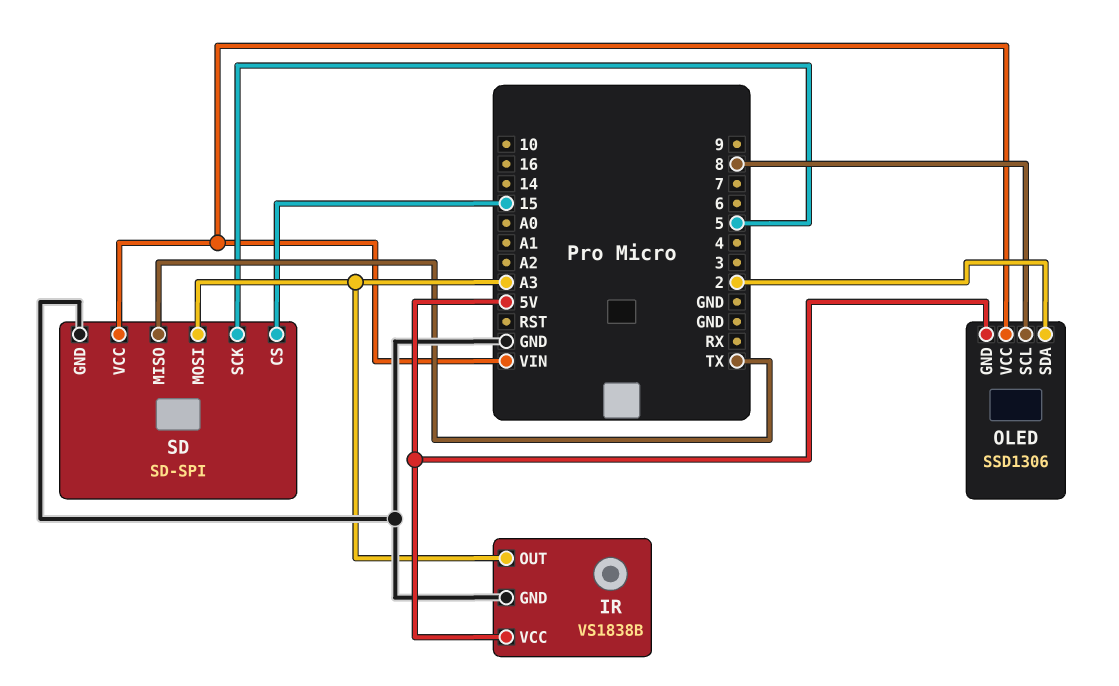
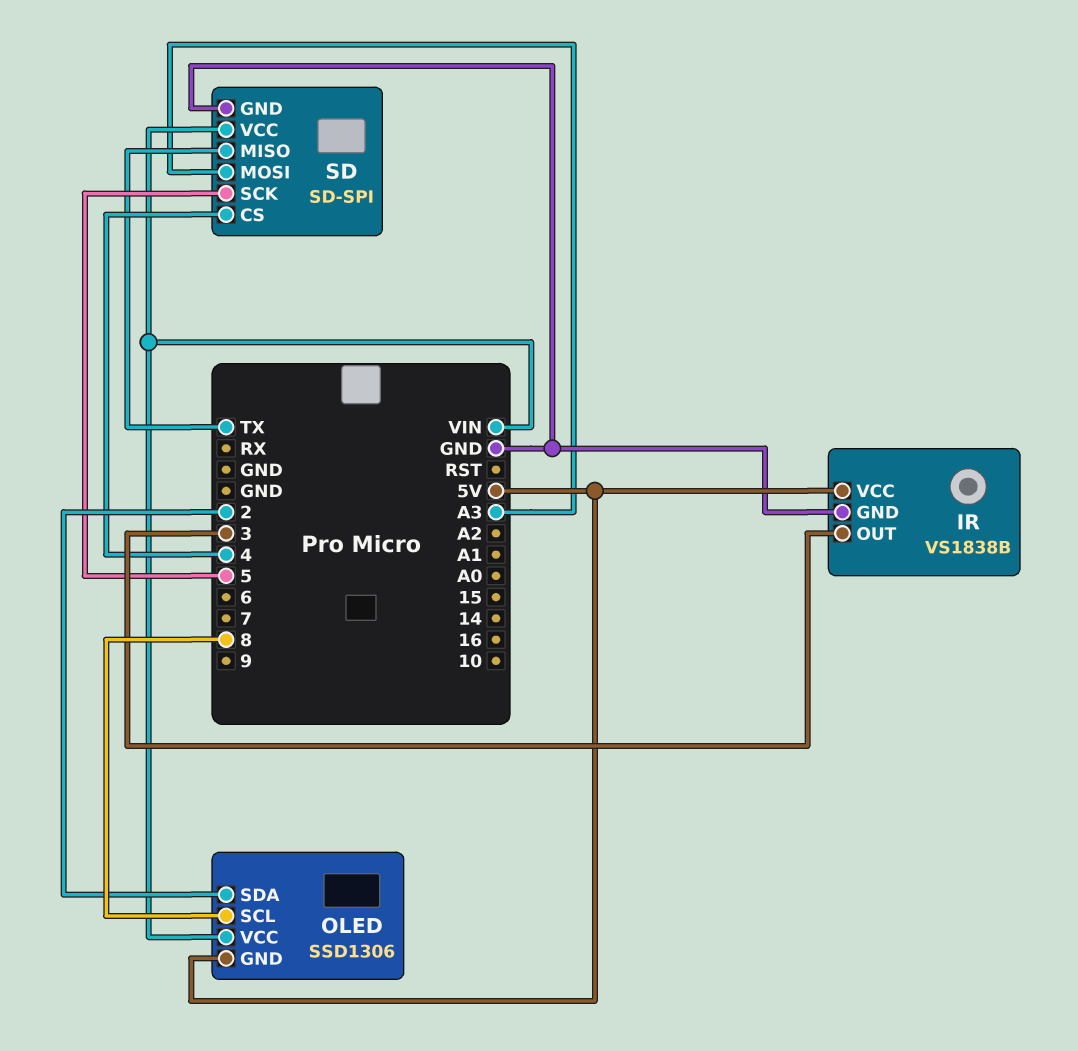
IR pin OUT: A3 -> 3
SD pin CS: 15 -> 4

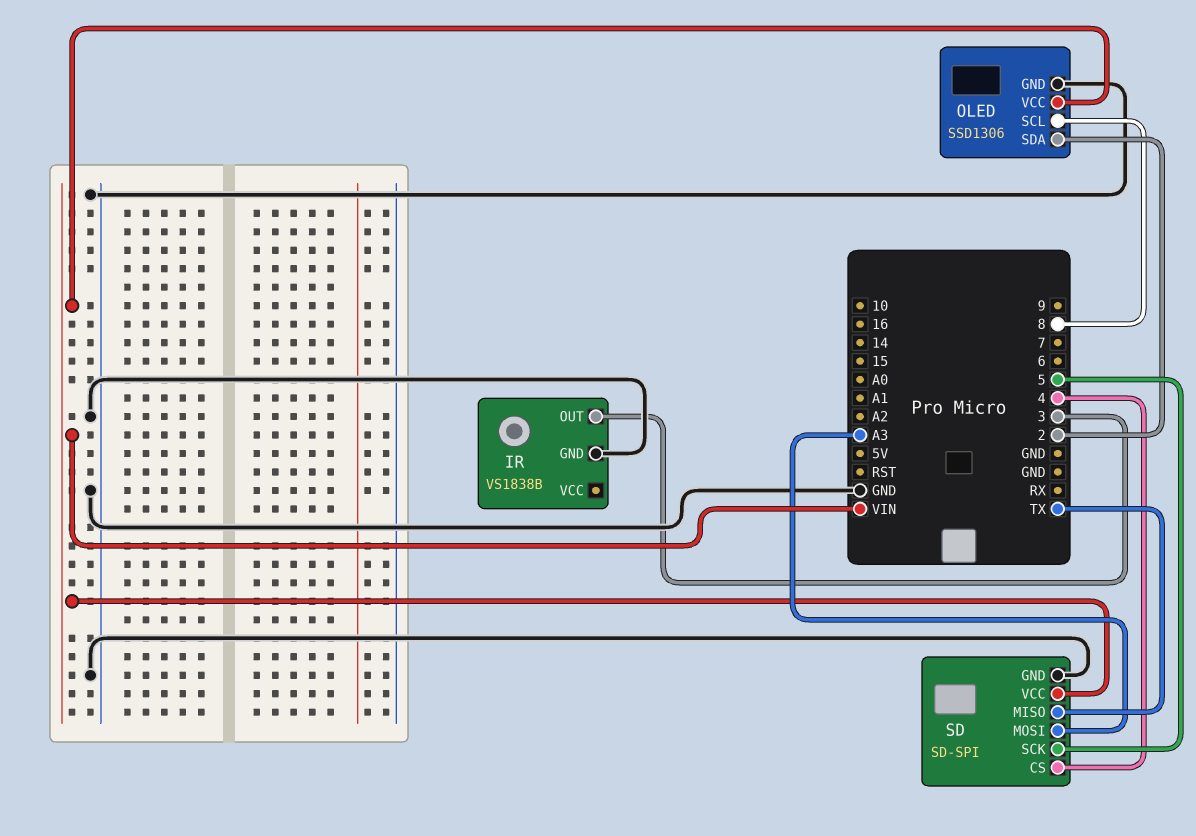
IR pin VCC: 5V -> none
OLED pin GND: 5V -> GND

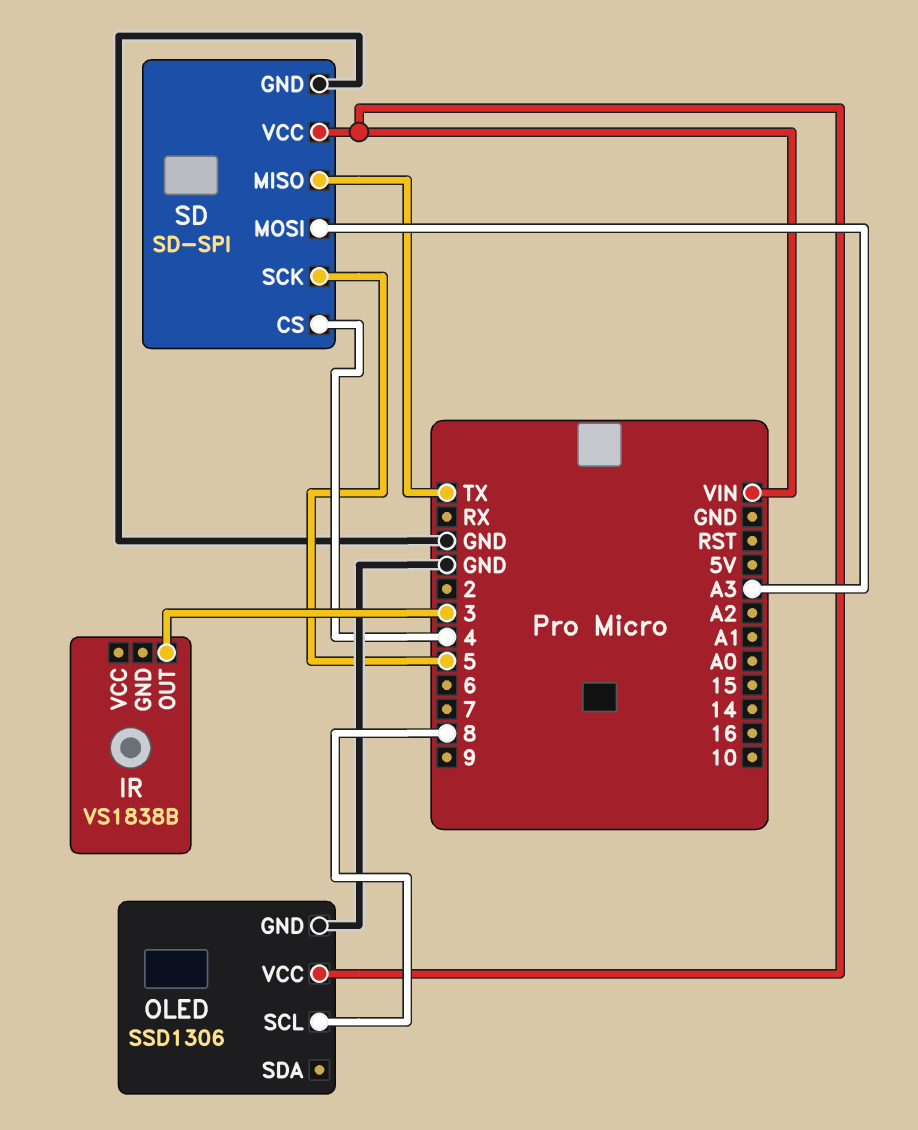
IR pin GND: GND -> none
OLED pin SDA: 2 -> none

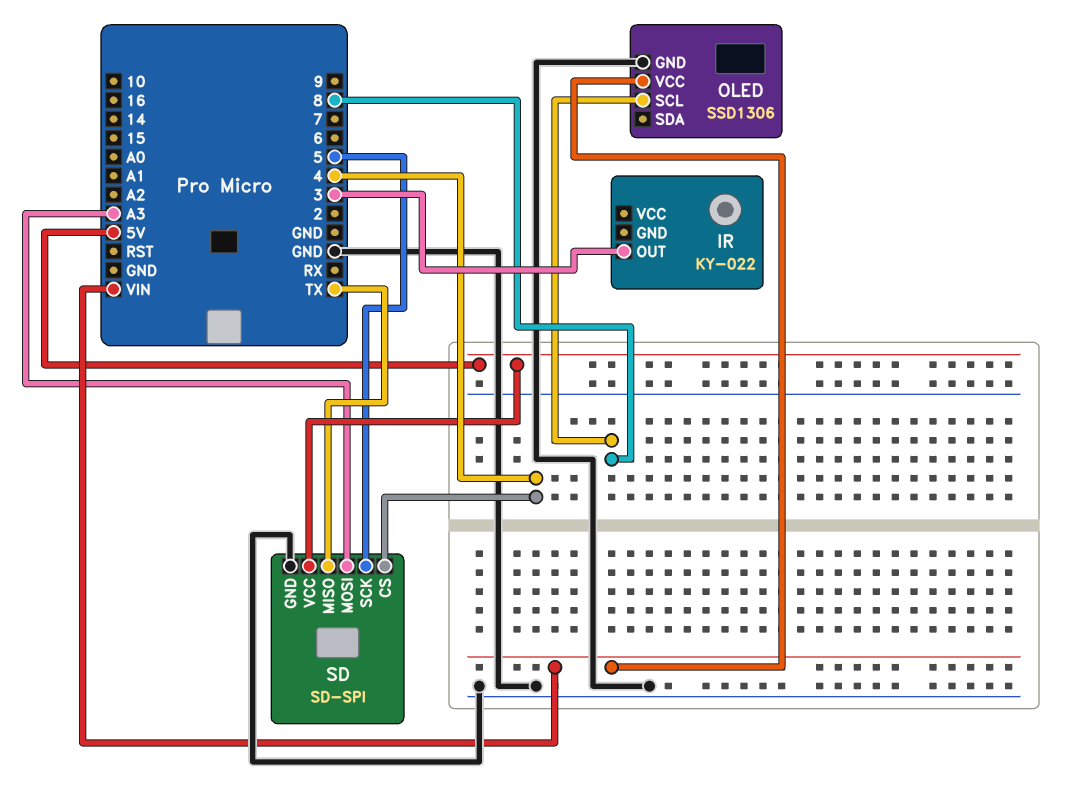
IR: VS1838B -> KY-022
SD pin VCC: VIN -> 5V

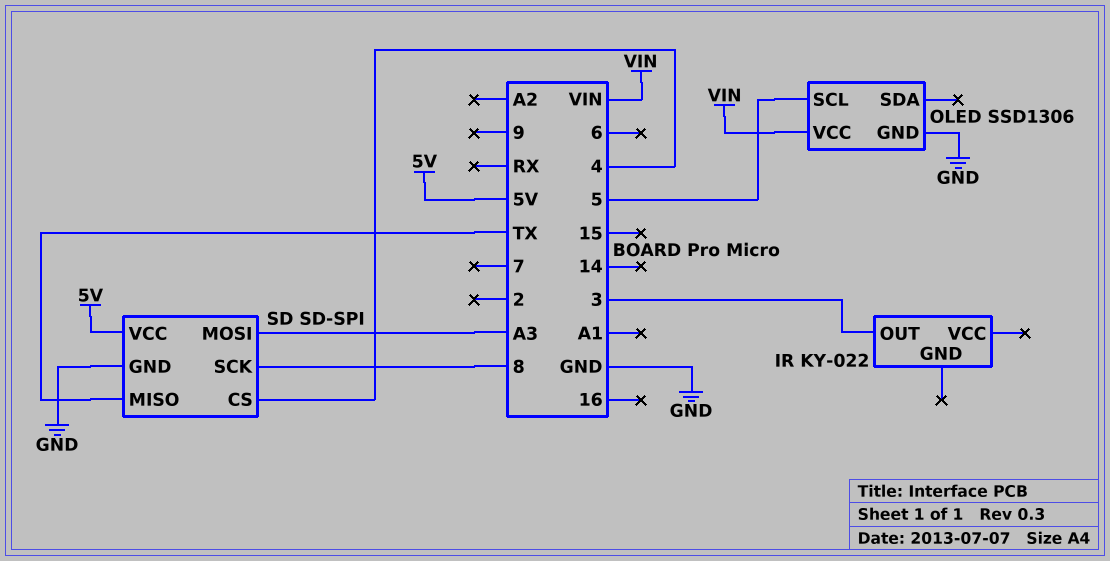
OLED pin SCL: 8 -> 5
SD pin SCK: 5 -> 8

